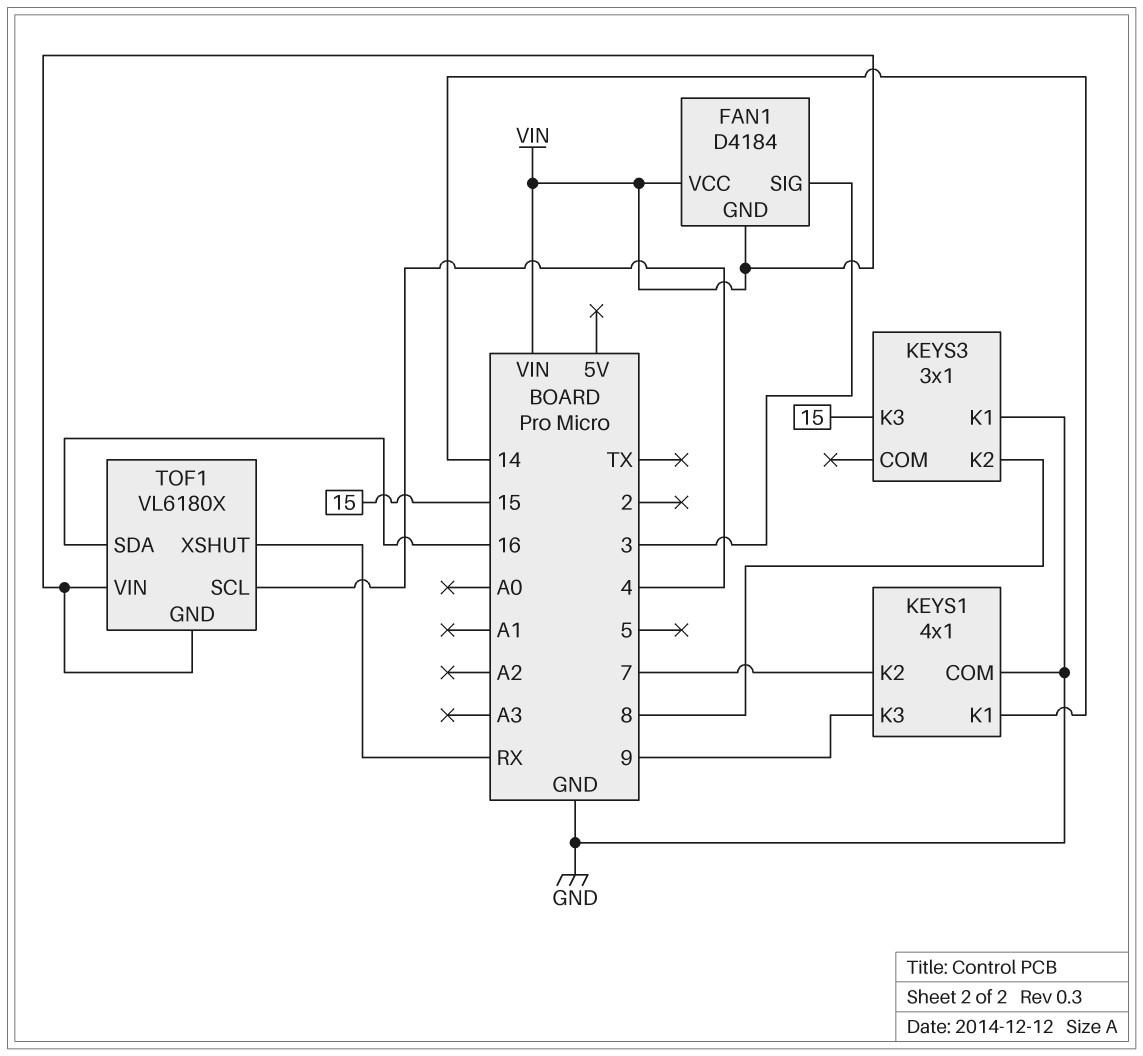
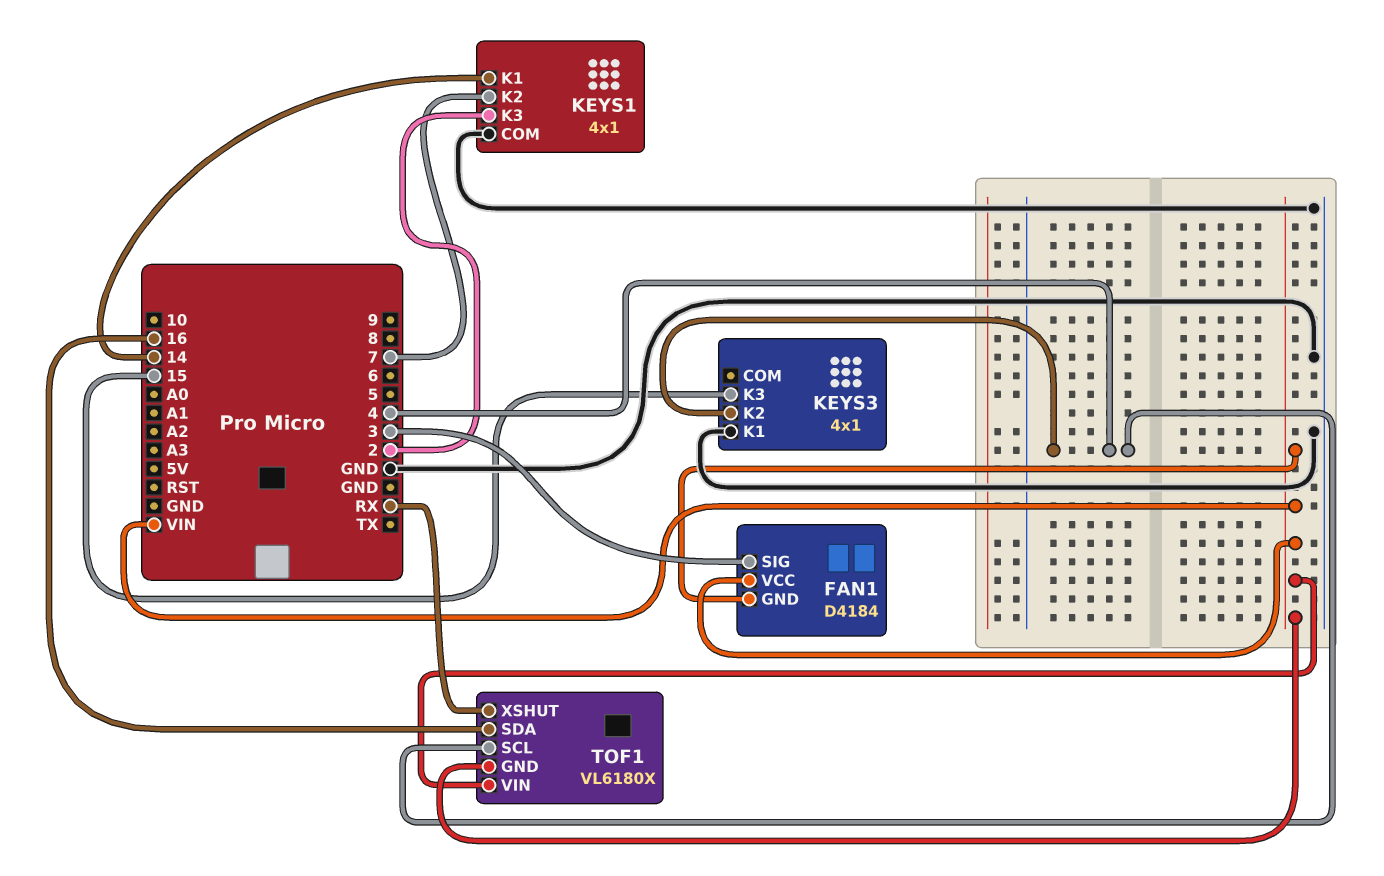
KEYS1 pin K3: 9 -> 2
KEYS3: 3x1 -> 4x1
KEYS3 pin K2: 8 -> 4

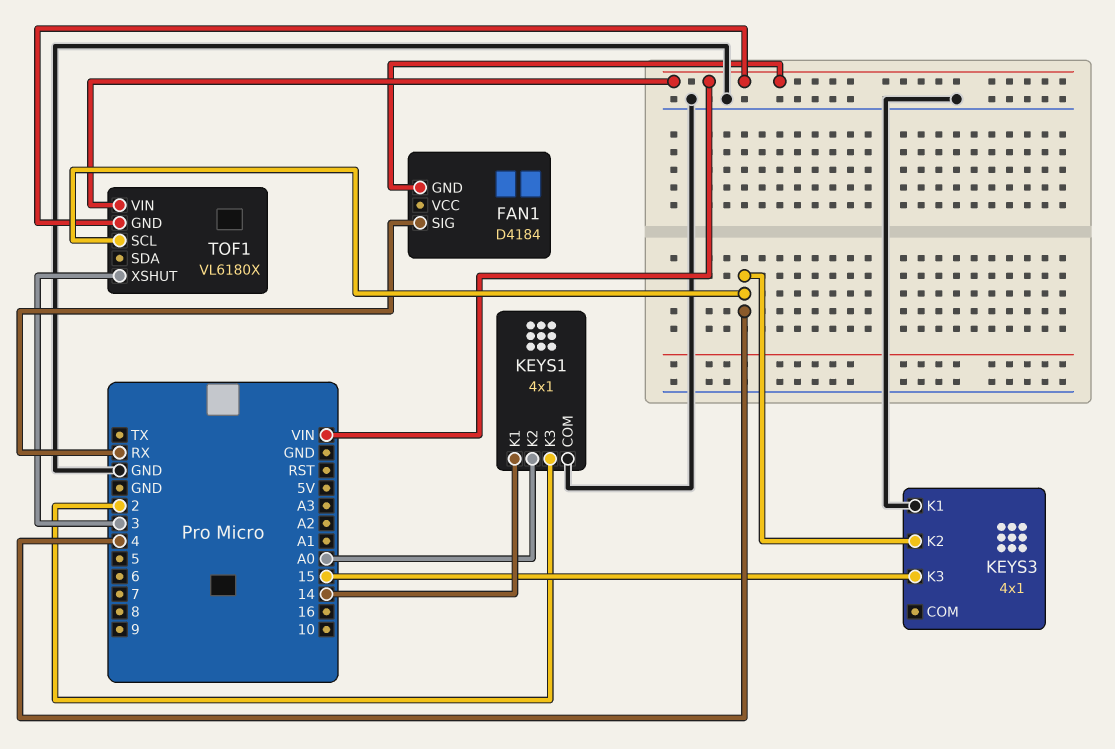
FAN1 pin SIG: 3 -> RX
FAN1 pin VCC: VIN -> none
KEYS1 pin K2: 7 -> A0
TOF1 pin SDA: 16 -> none
TOF1 pin XSHUT: RX -> 3

